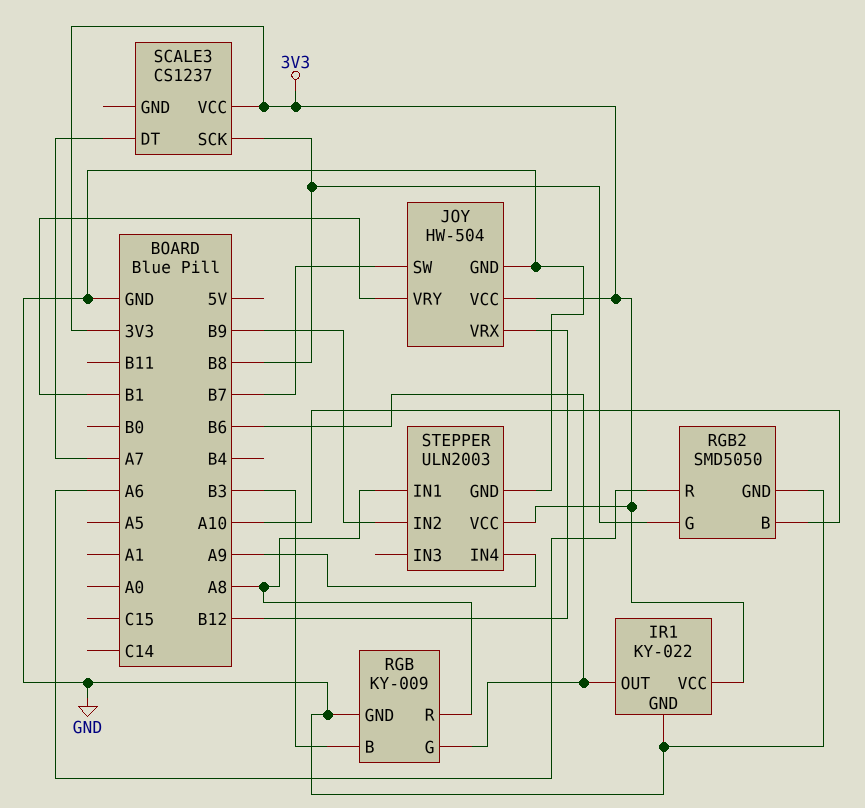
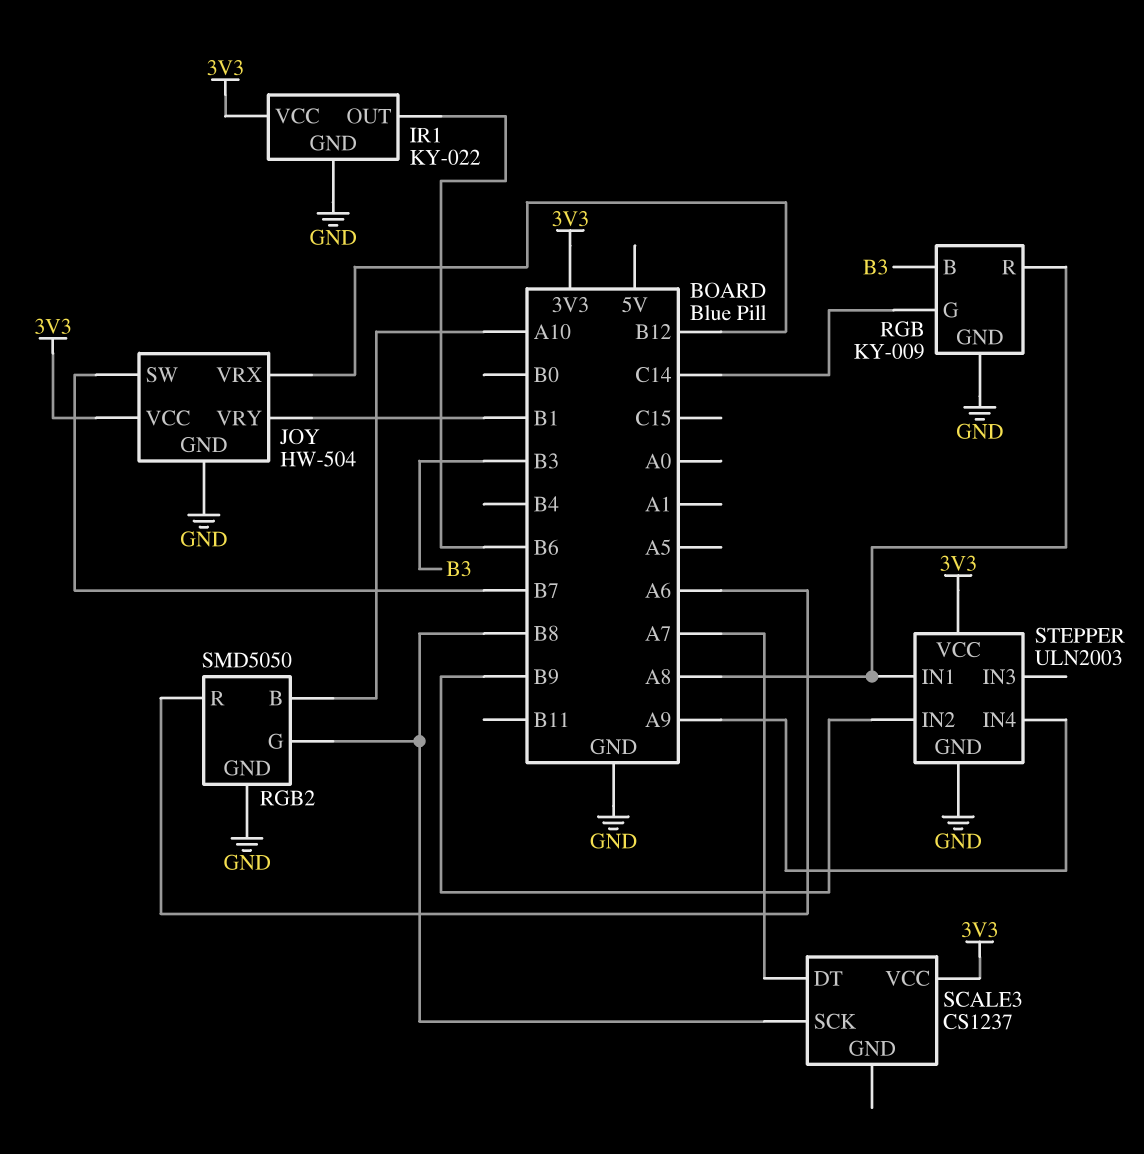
RGB pin G: B6 -> C14

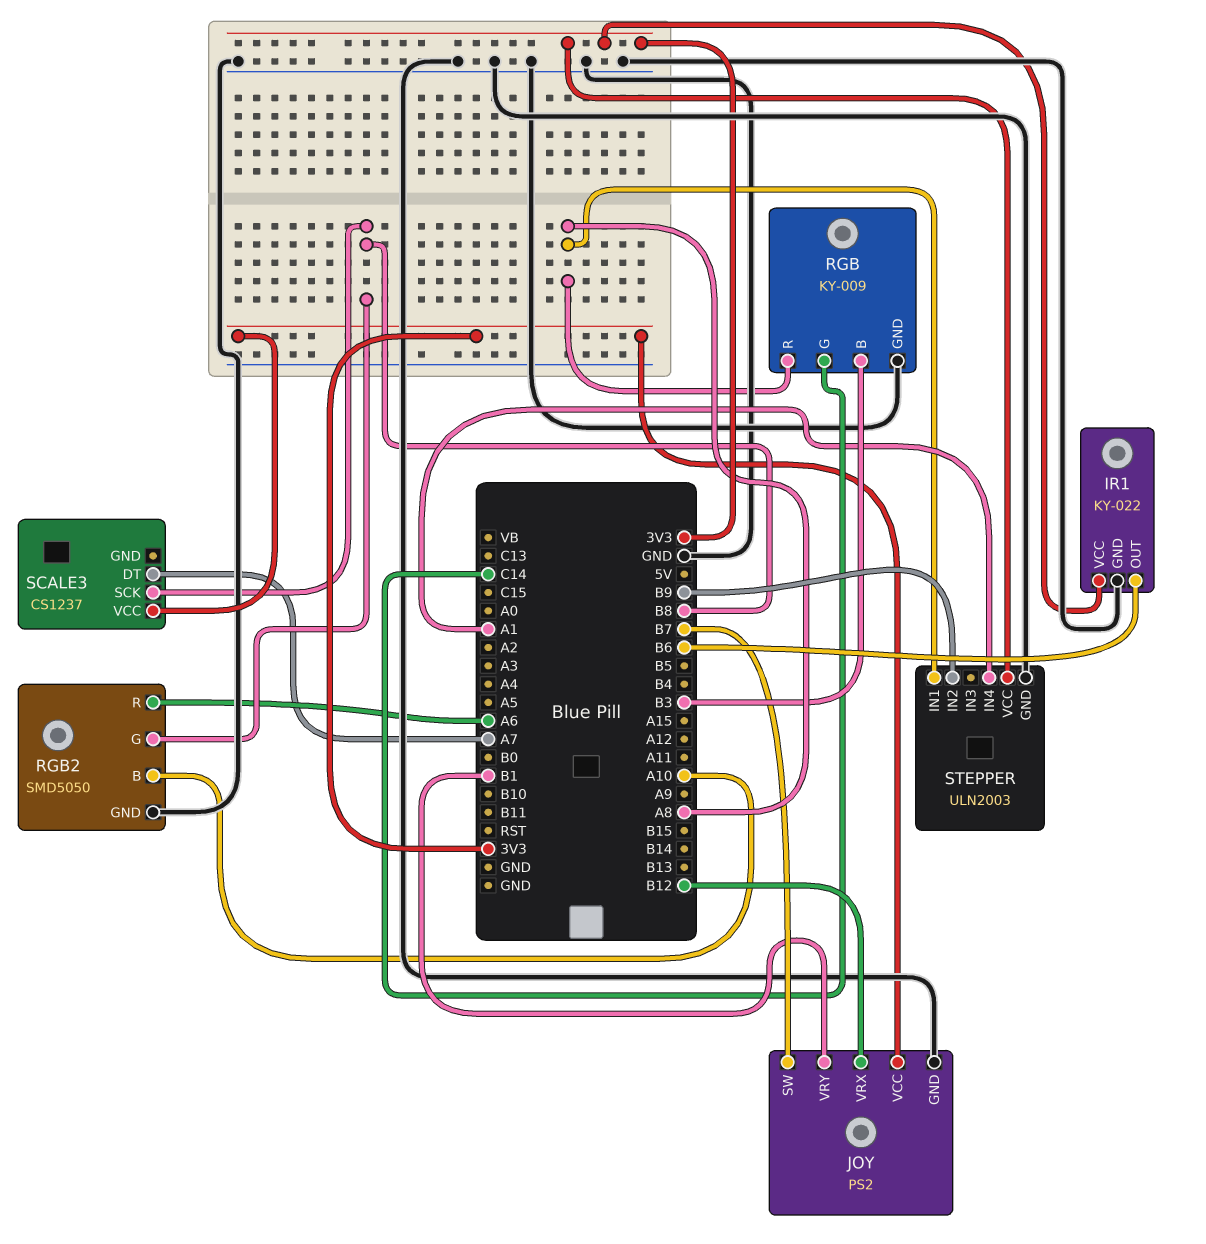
JOY: HW-504 -> PS2
STEPPER pin IN4: A9 -> A1

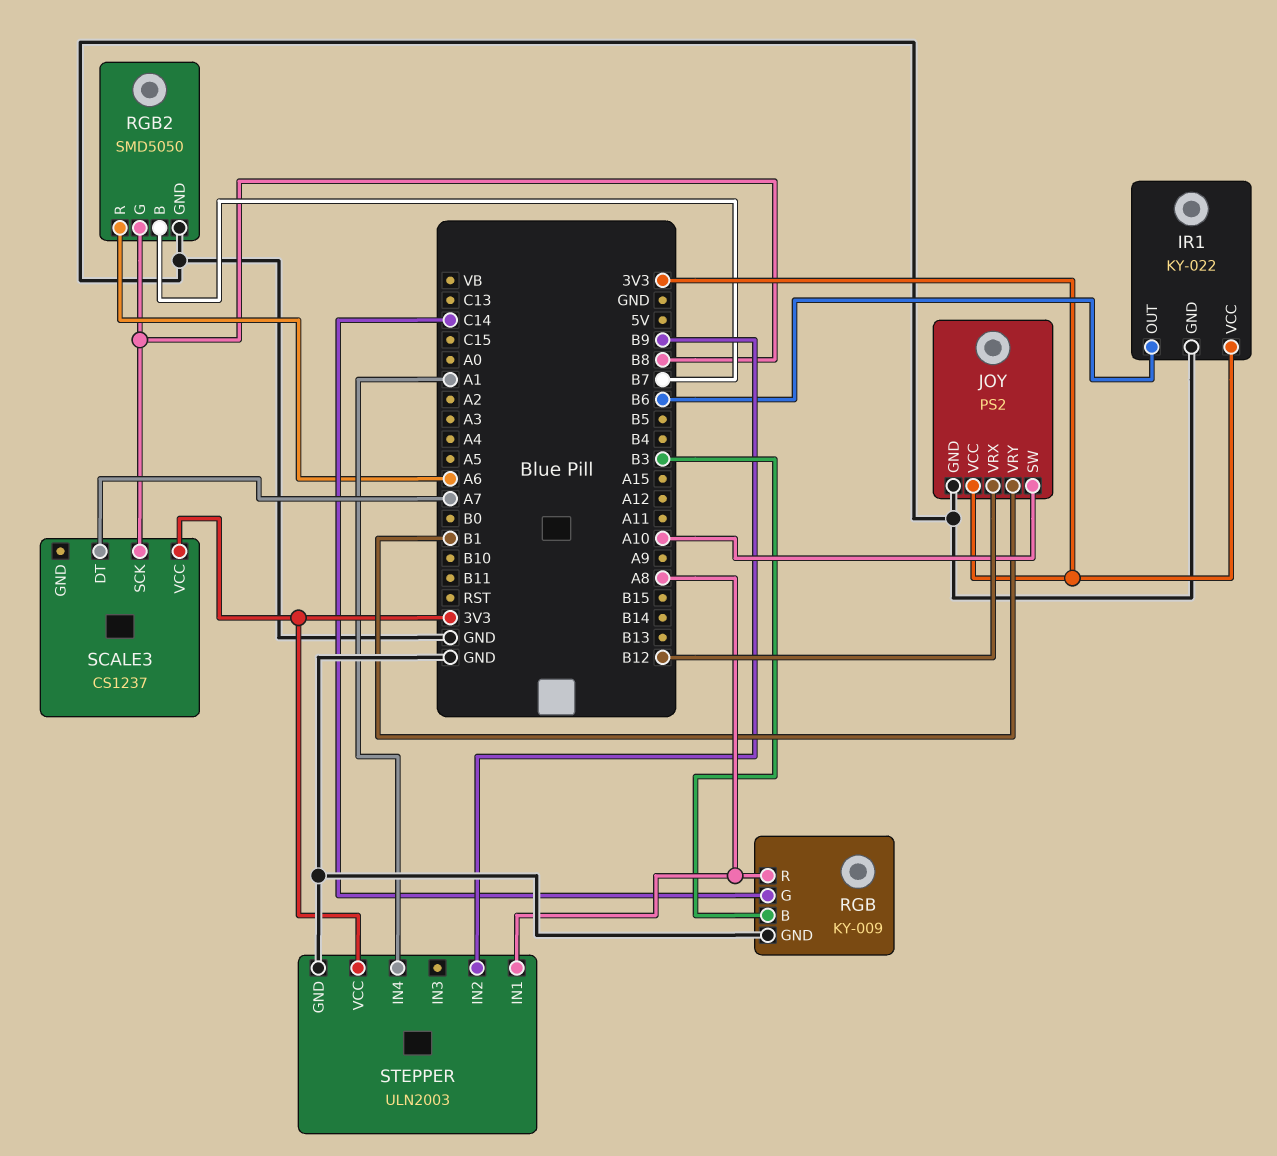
JOY pin SW: B7 -> A10
RGB2 pin B: A10 -> B7

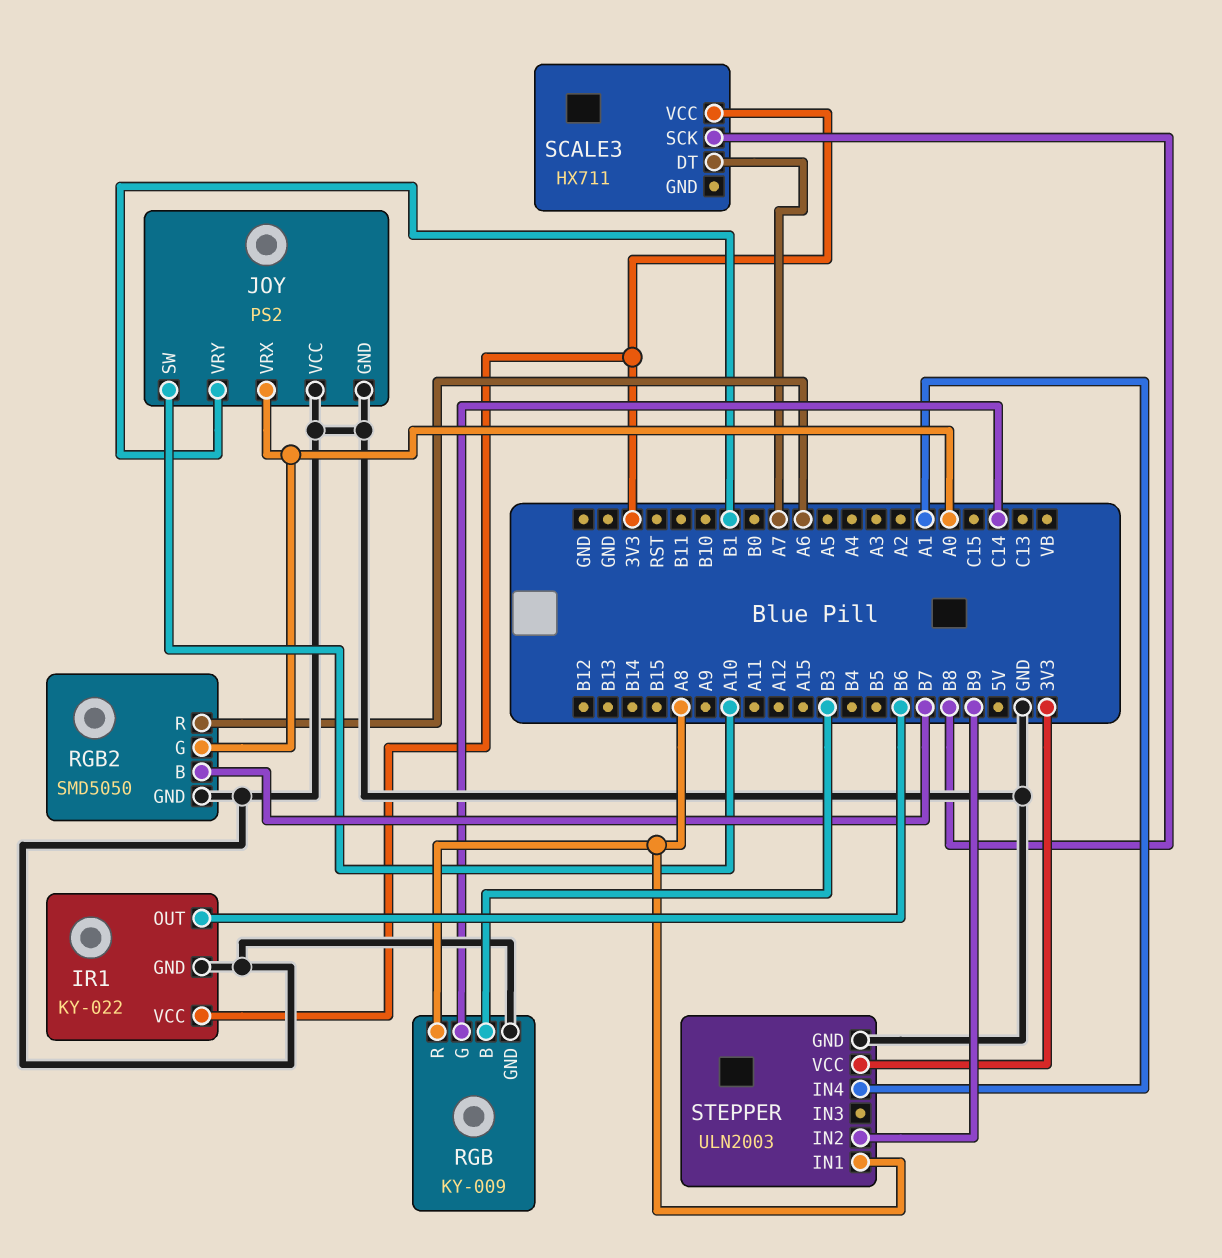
JOY pin VCC: 3V3 -> GND
JOY pin VRX: B12 -> A0
RGB2 pin G: B8 -> A0
SCALE3: CS1237 -> HX711

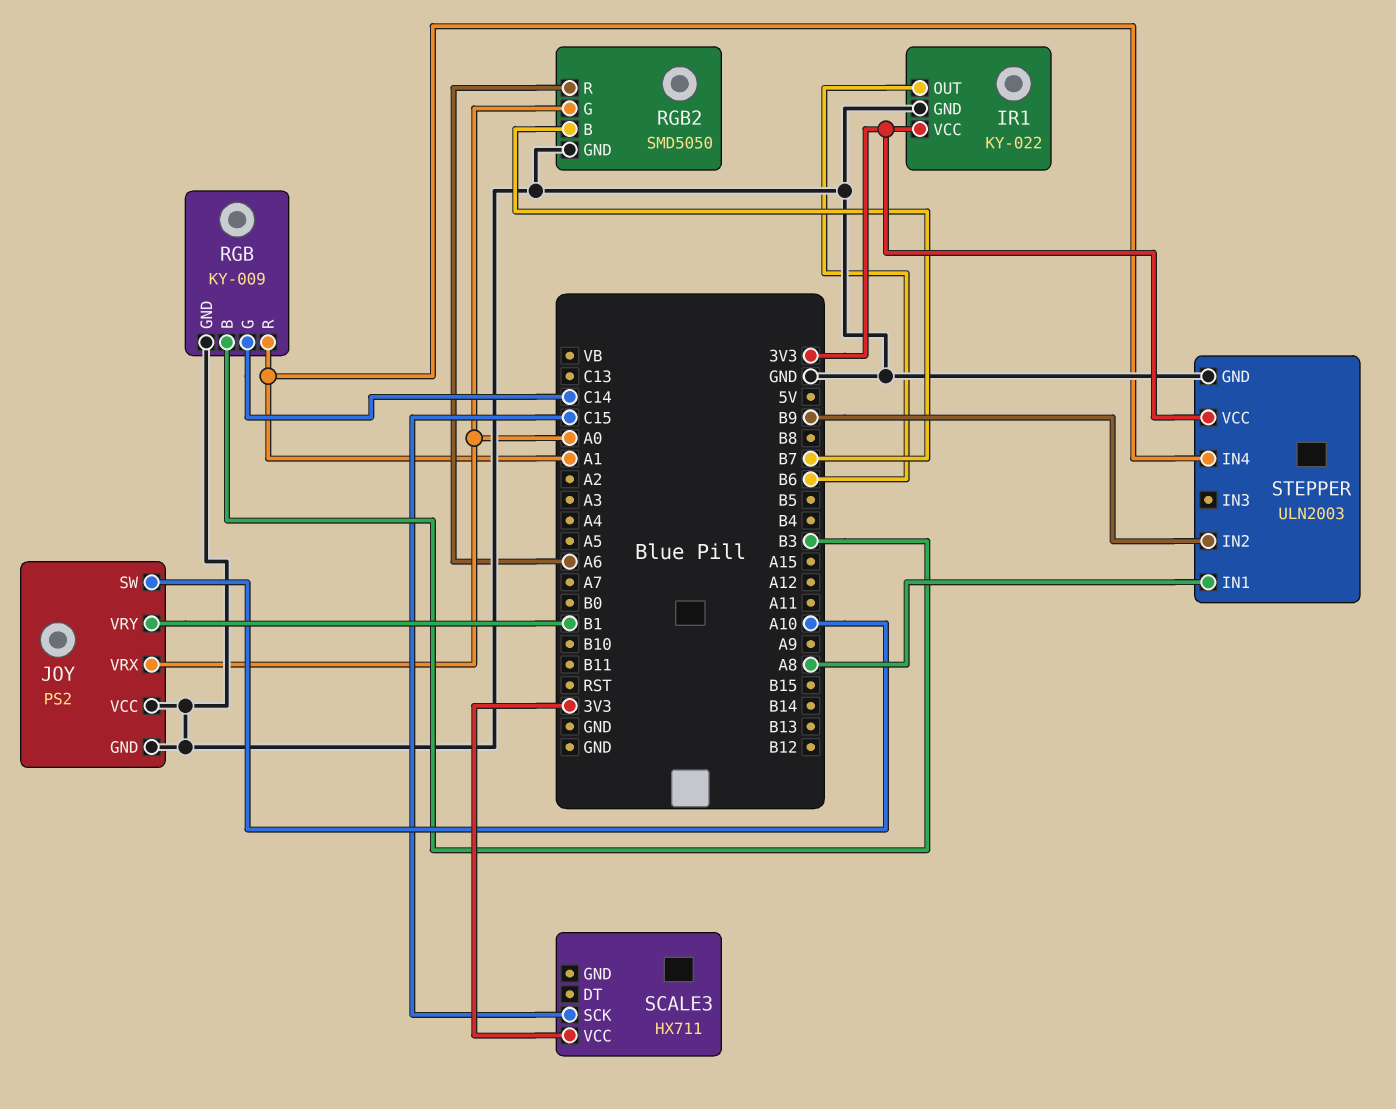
RGB pin R: A8 -> A1
SCALE3 pin DT: A7 -> none
SCALE3 pin SCK: B8 -> C15

